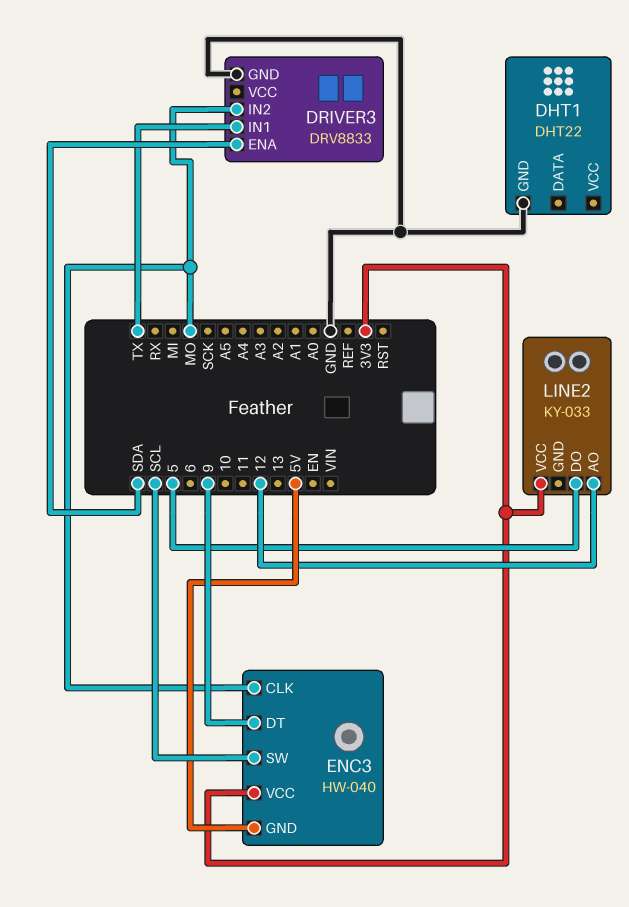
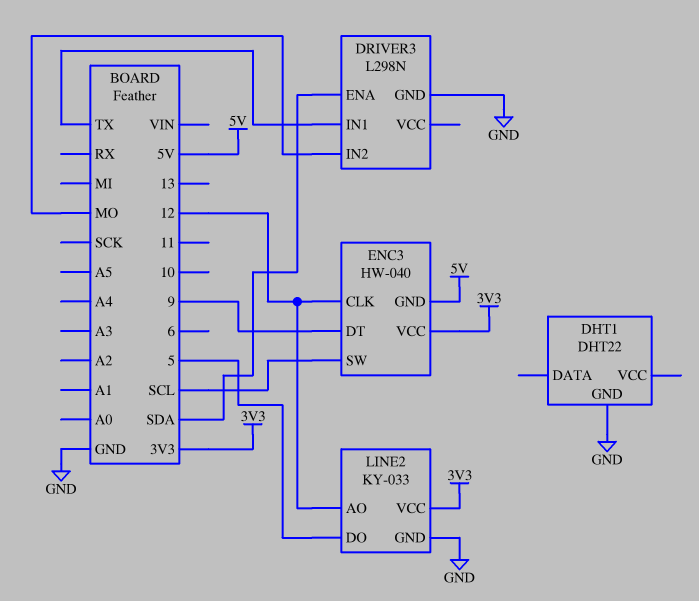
DRIVER3: DRV8833 -> L298N
ENC3 pin CLK: MO -> 12
LINE2 pin GND: none -> GND

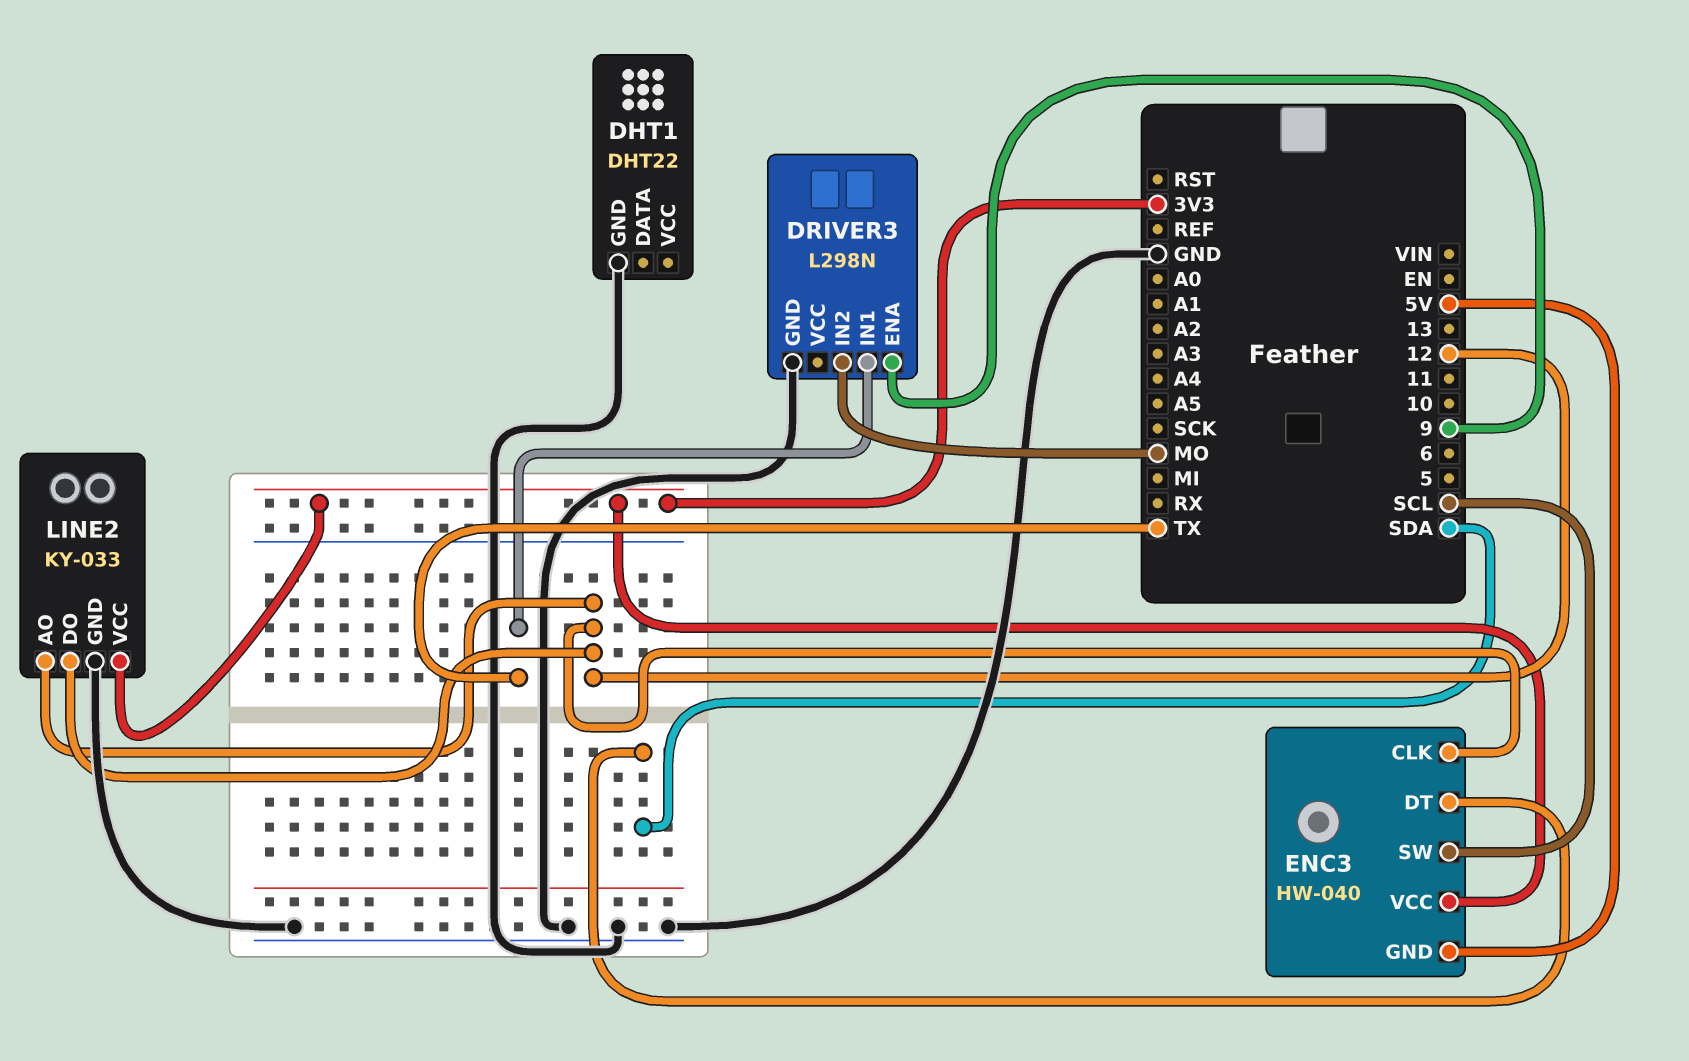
DRIVER3 pin ENA: SDA -> 9
ENC3 pin DT: 9 -> SDA
LINE2 pin DO: 5 -> 12

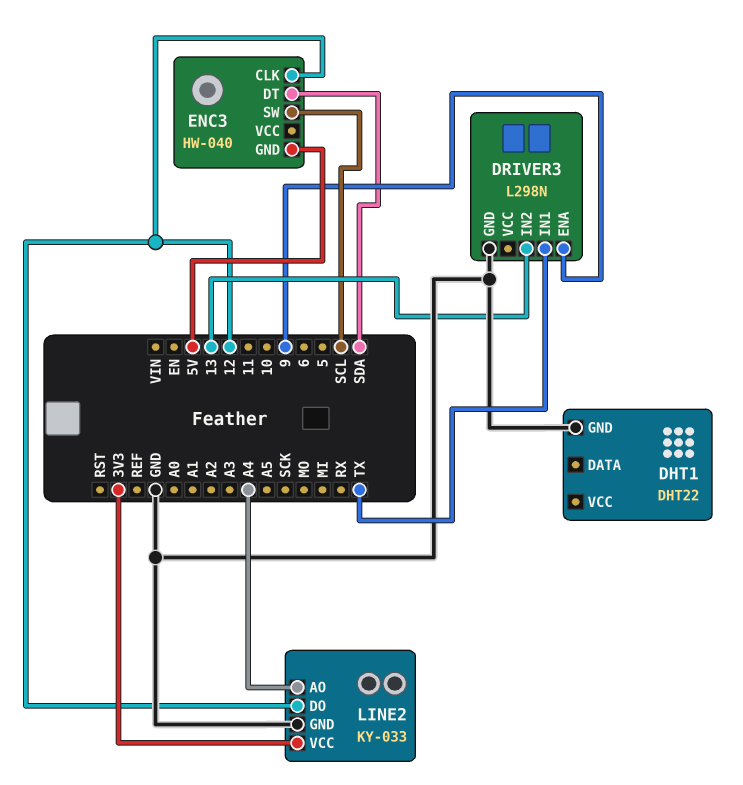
DRIVER3 pin IN2: MO -> 13
ENC3 pin VCC: 3V3 -> none
LINE2 pin AO: 12 -> A4

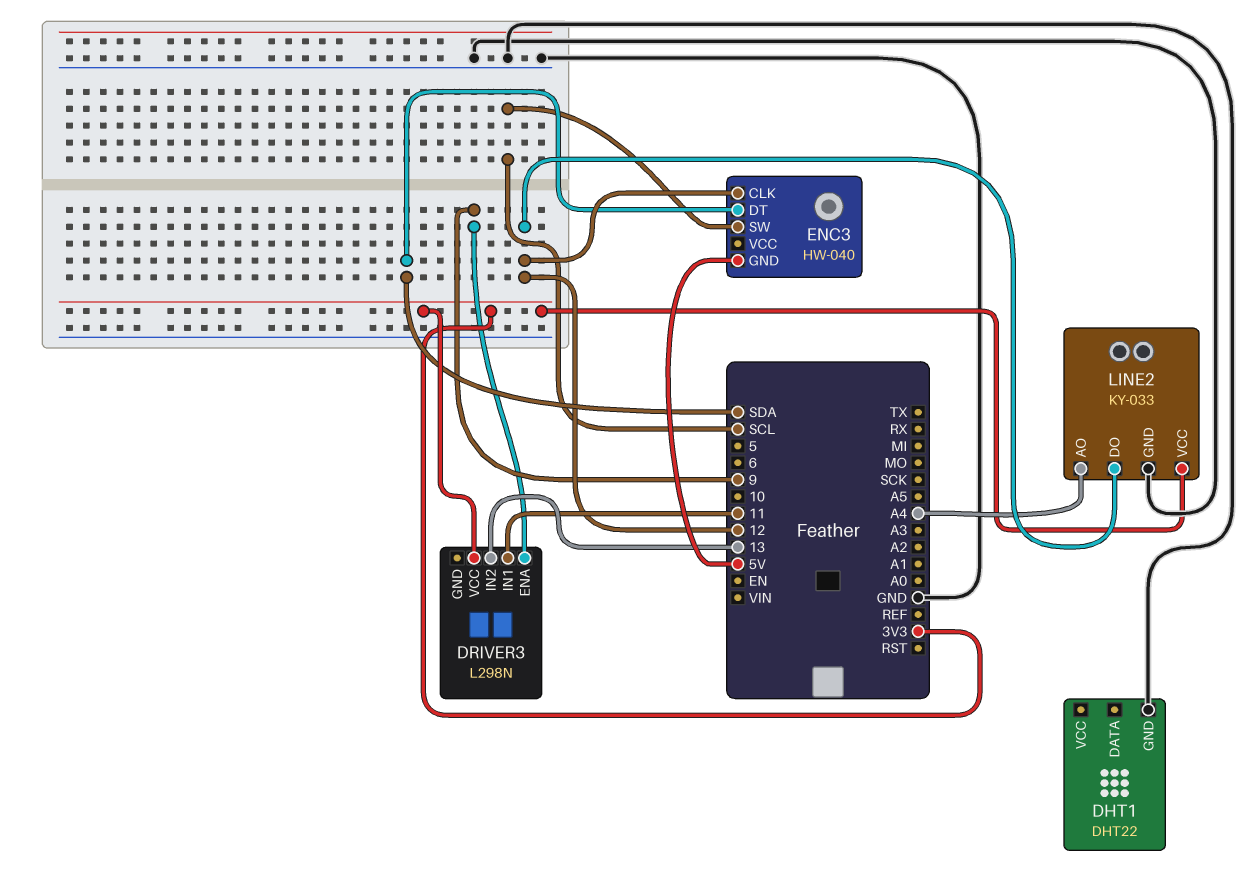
DRIVER3 pin GND: GND -> none
DRIVER3 pin IN1: TX -> 11
DRIVER3 pin VCC: none -> 3V3

